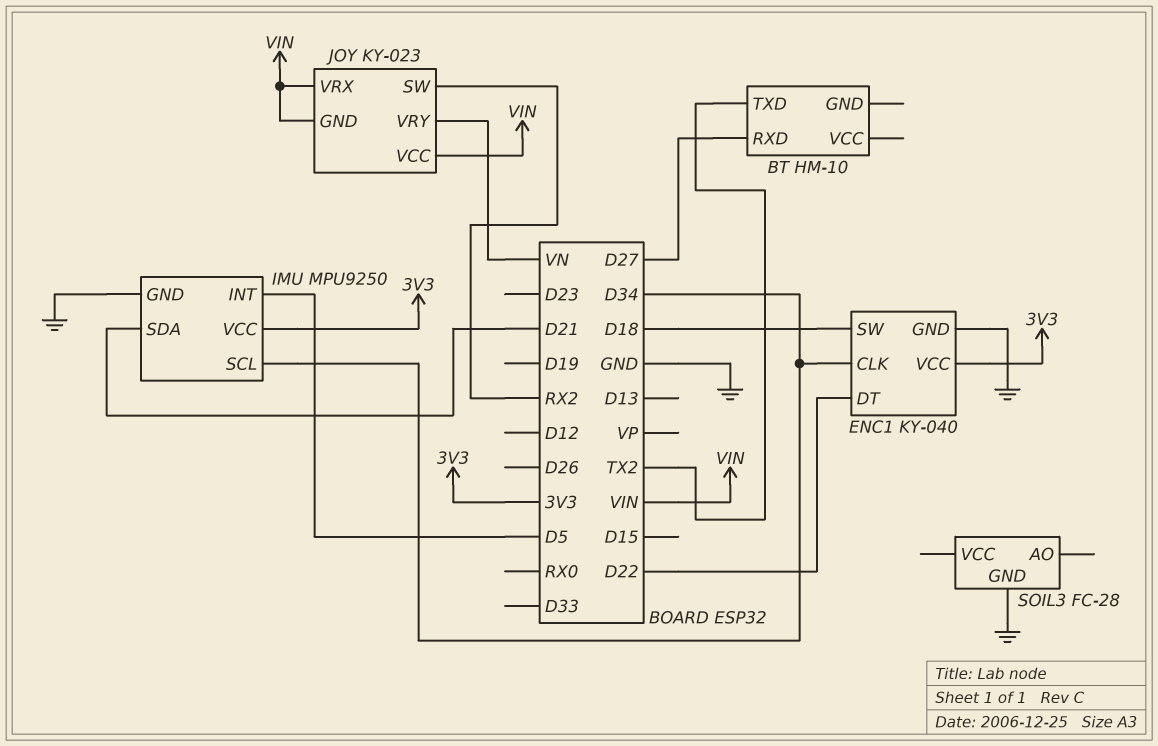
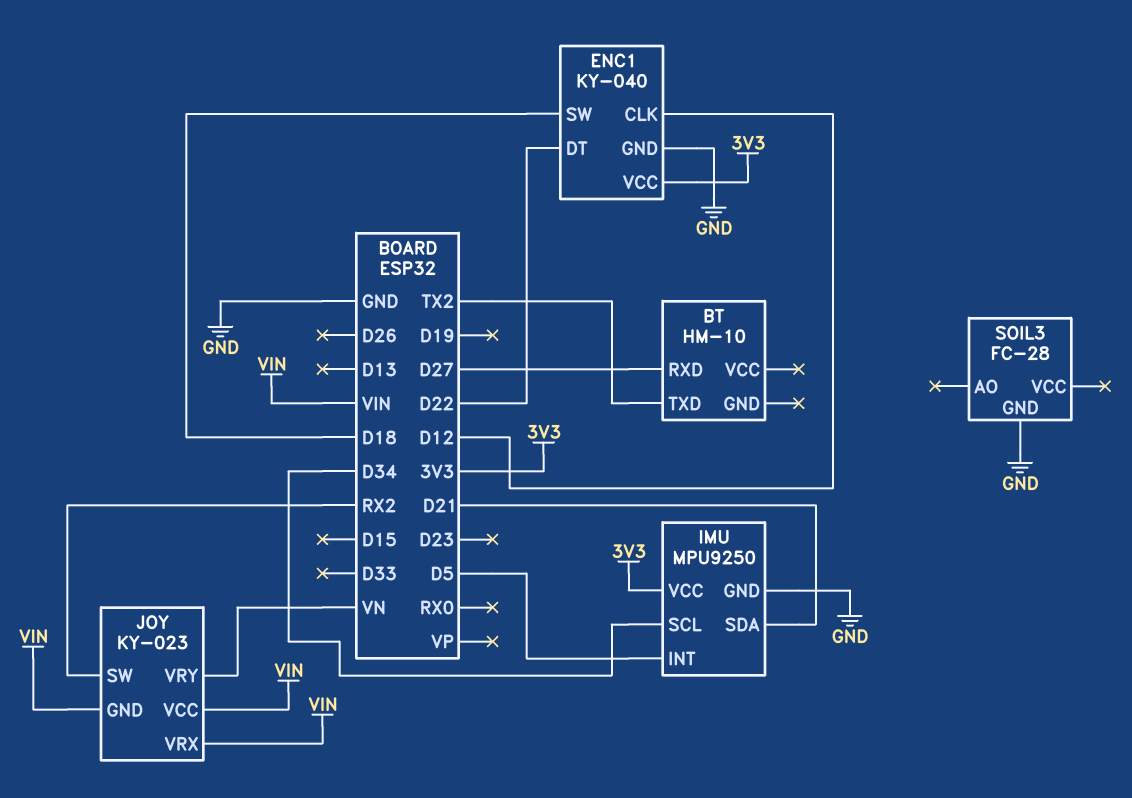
ENC1 pin CLK: D34 -> D12

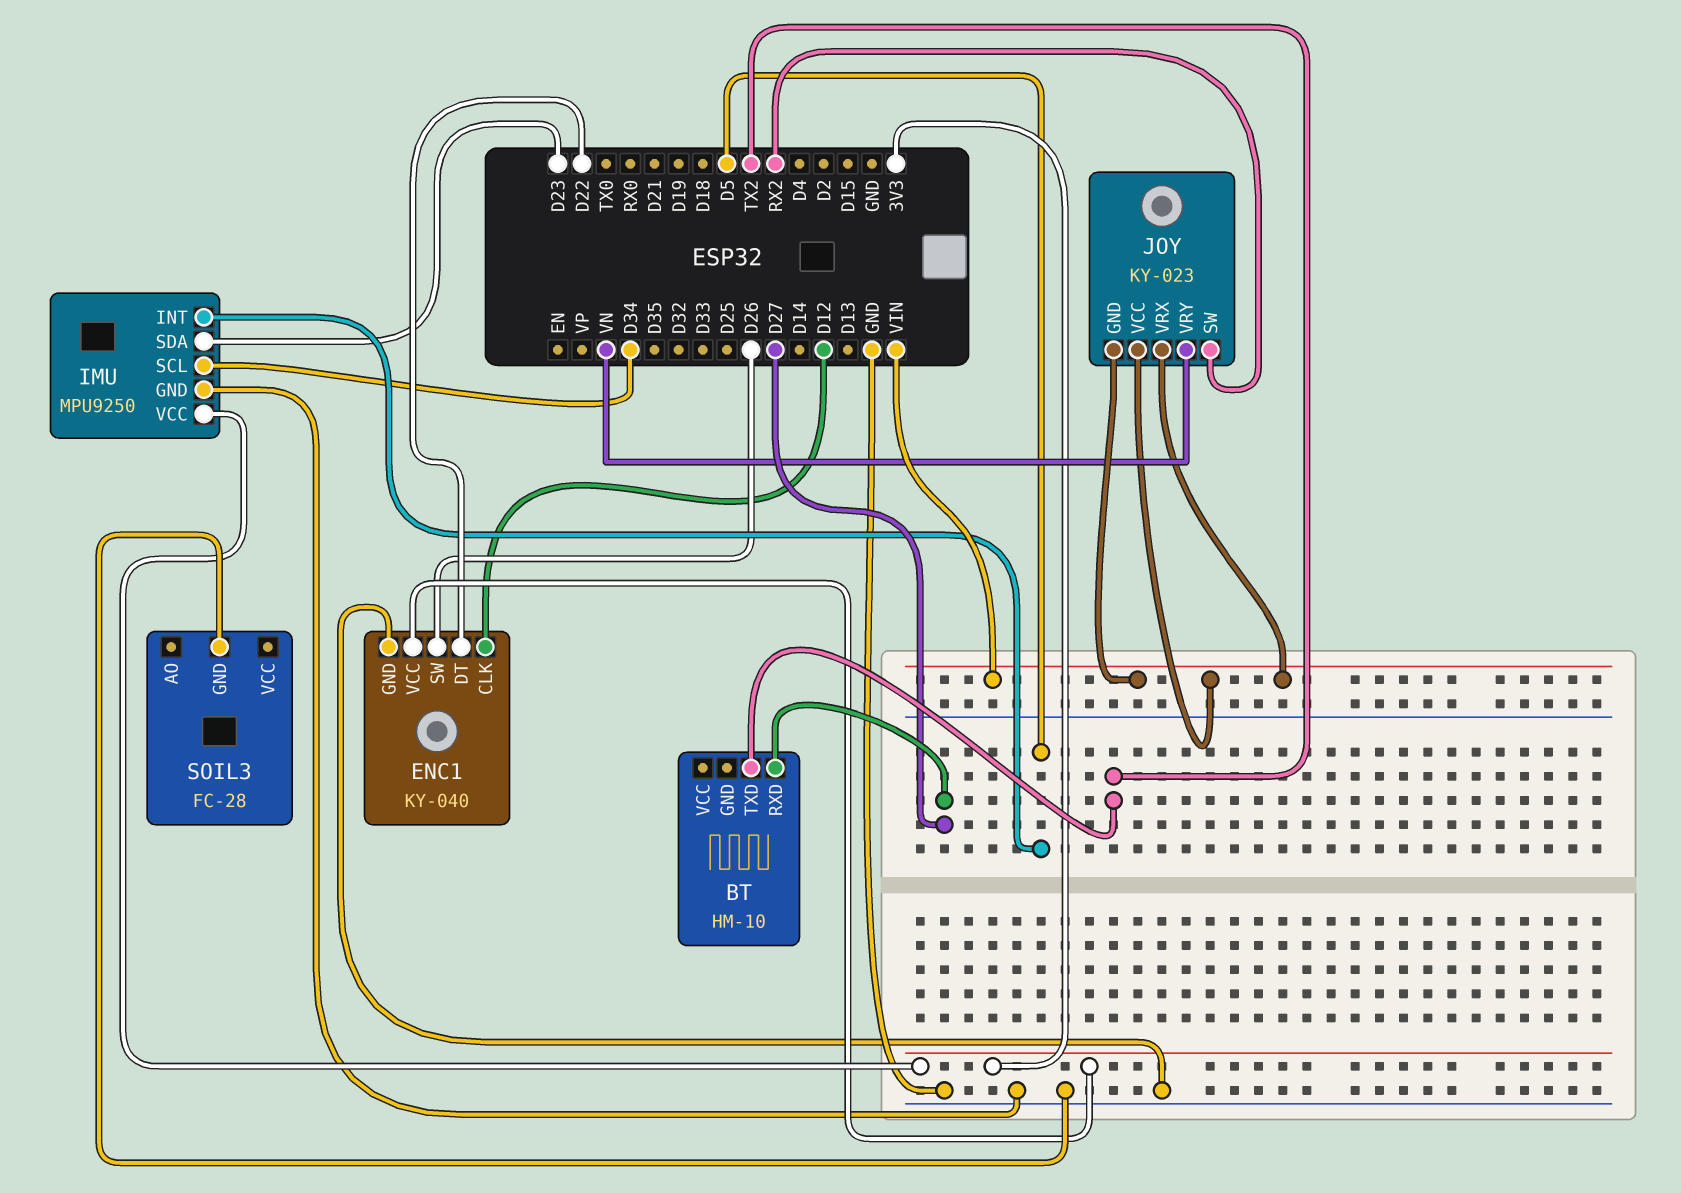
ENC1 pin SW: D18 -> D26
IMU pin SDA: D21 -> D23

